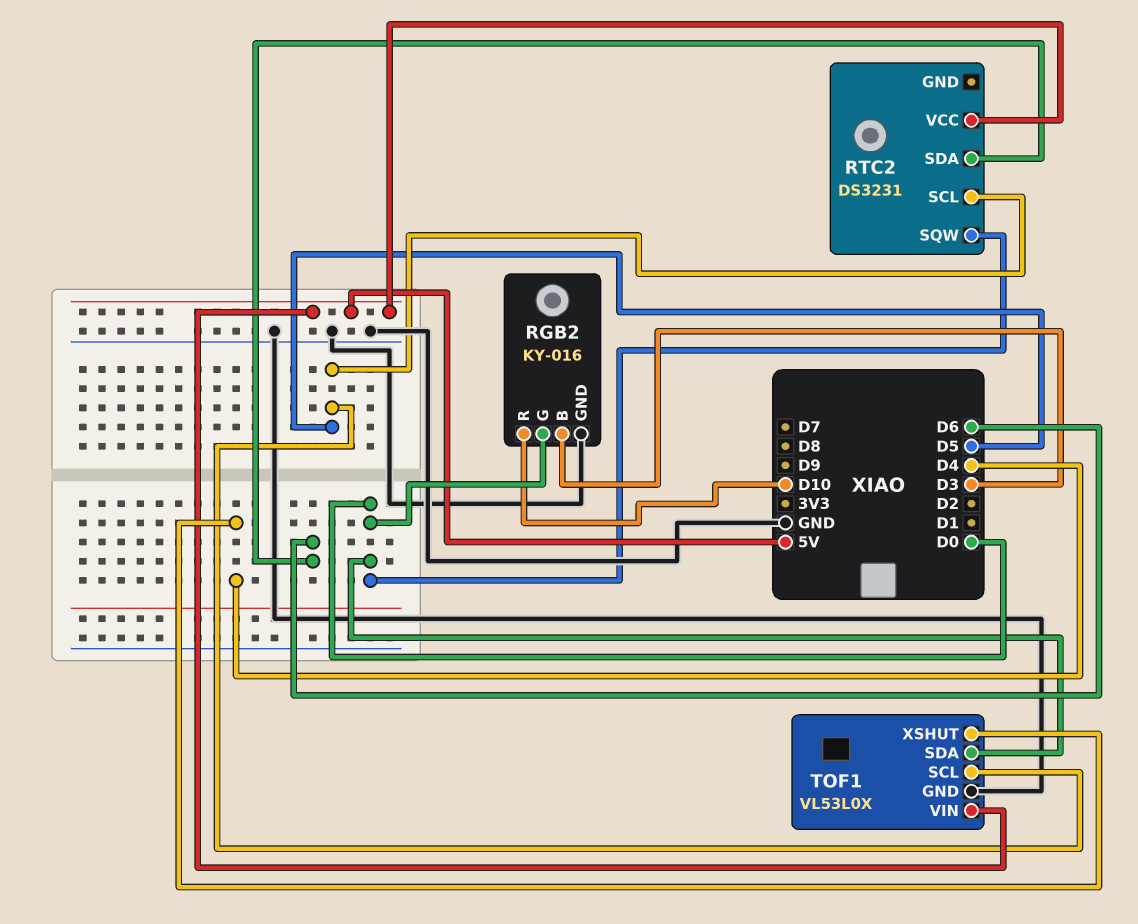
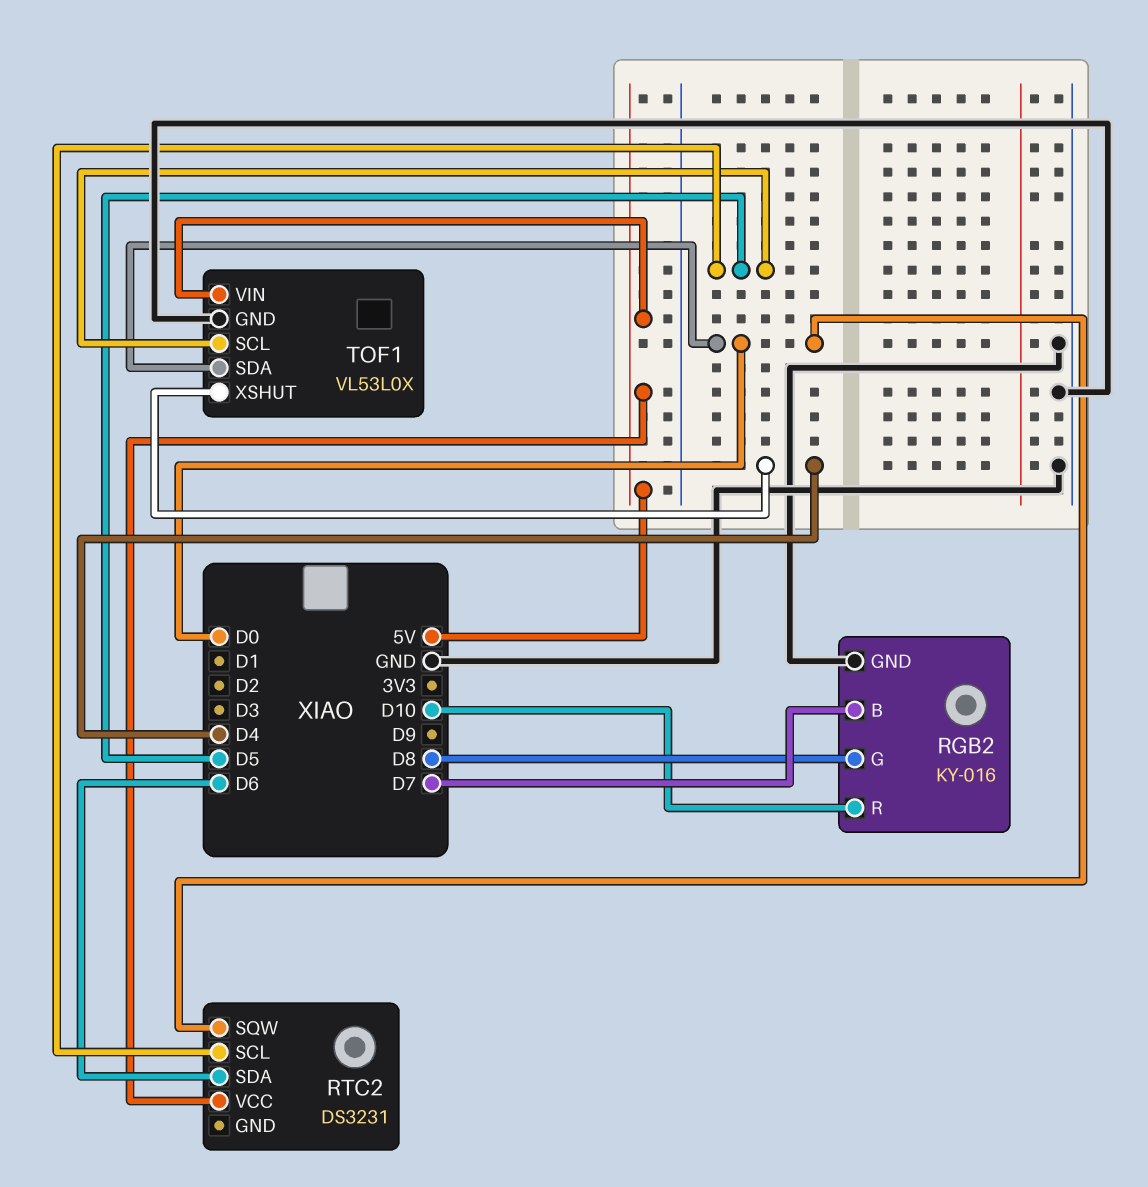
RGB2 pin B: D3 -> D7
RGB2 pin G: D0 -> D8

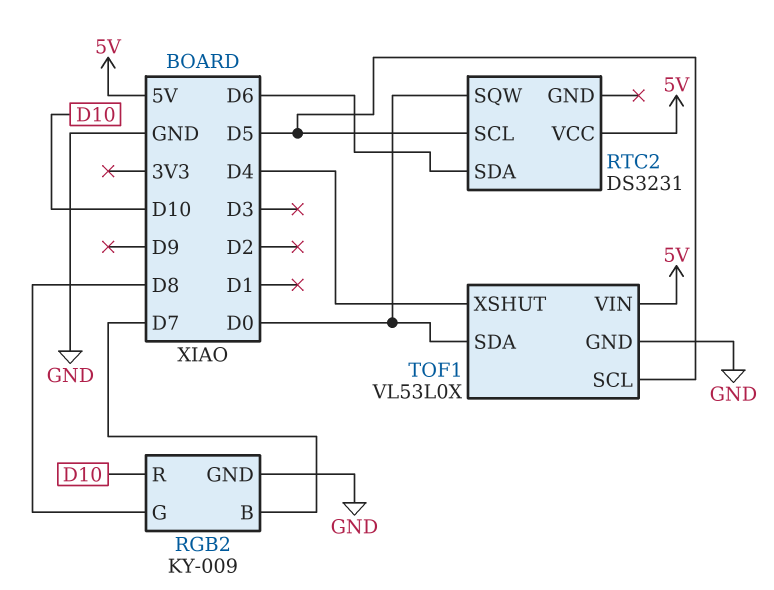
RGB2: KY-016 -> KY-009

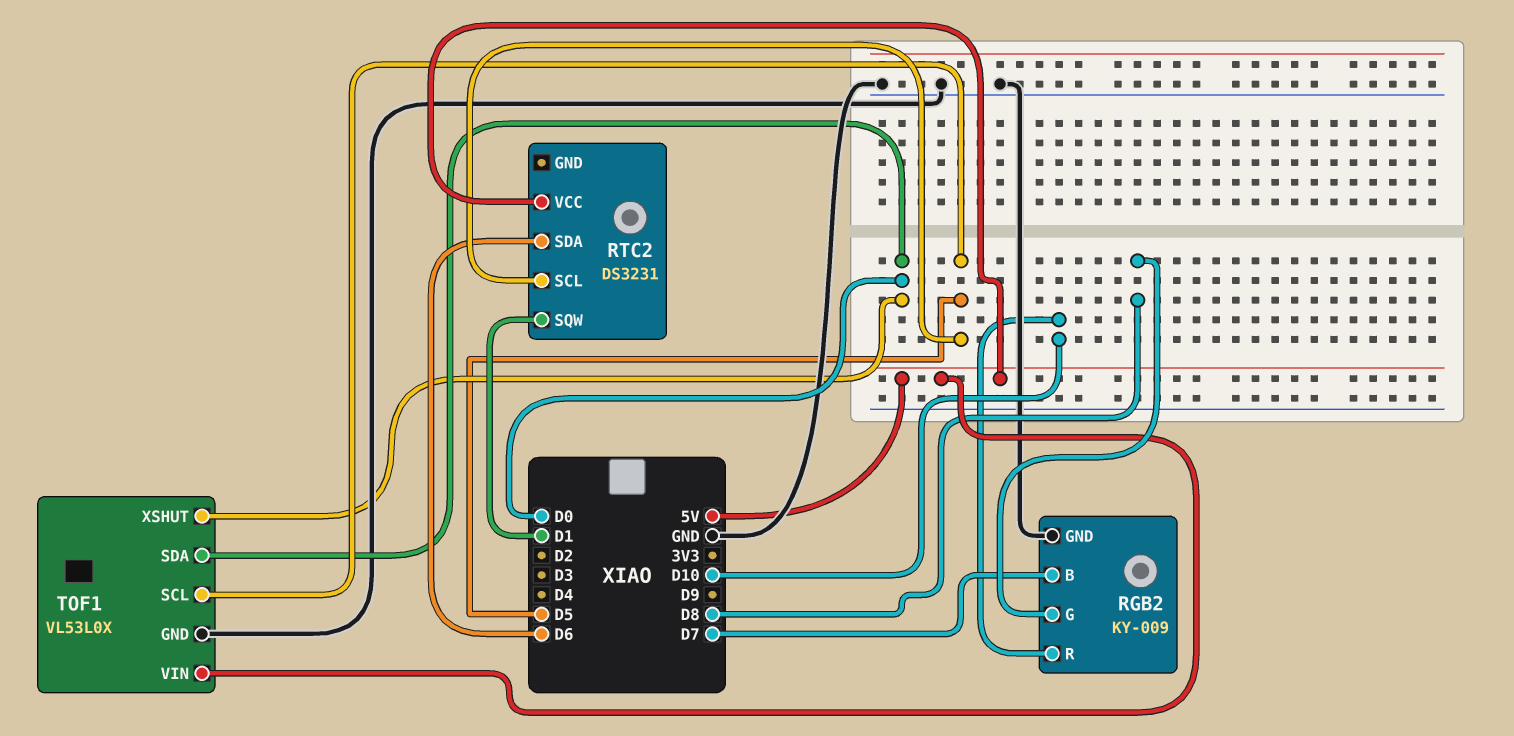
RTC2 pin SQW: D0 -> D1
TOF1 pin XSHUT: D4 -> D0

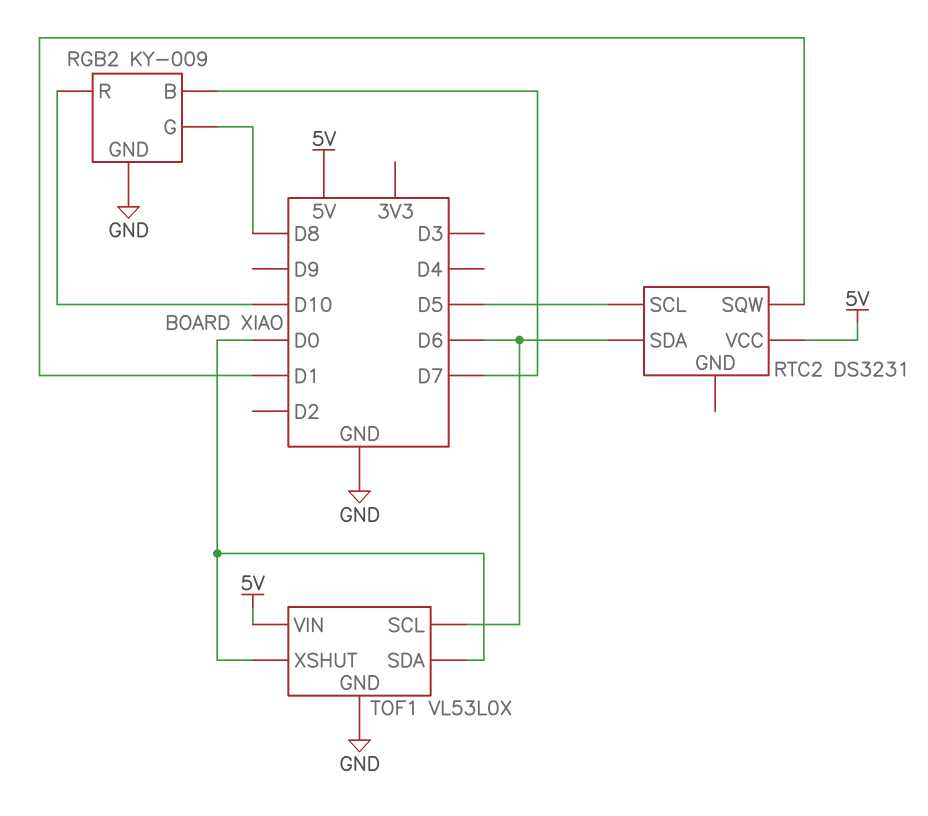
TOF1 pin SCL: D5 -> D6

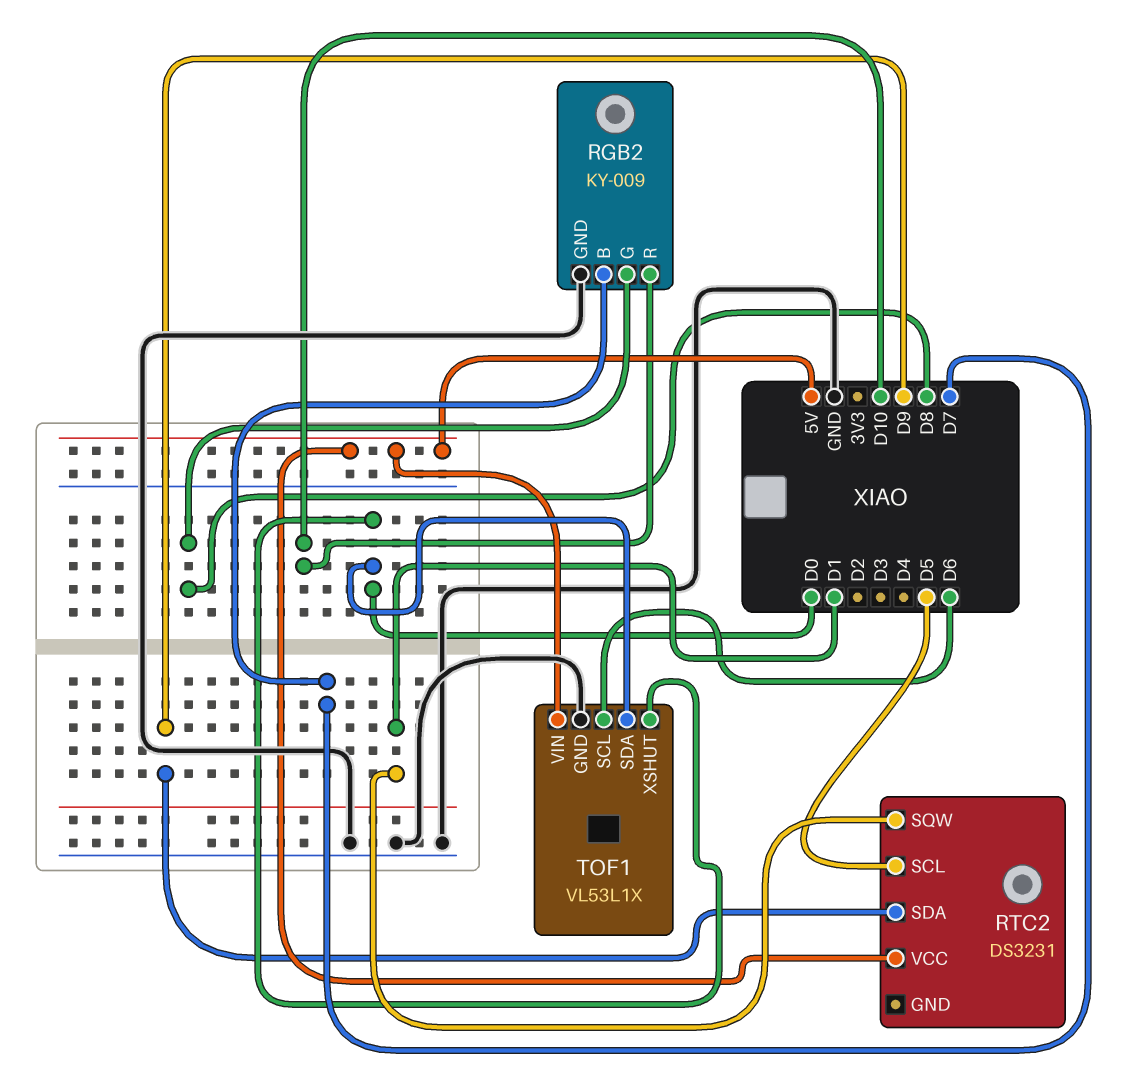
RTC2 pin SDA: D6 -> D9
TOF1: VL53L0X -> VL53L1X

